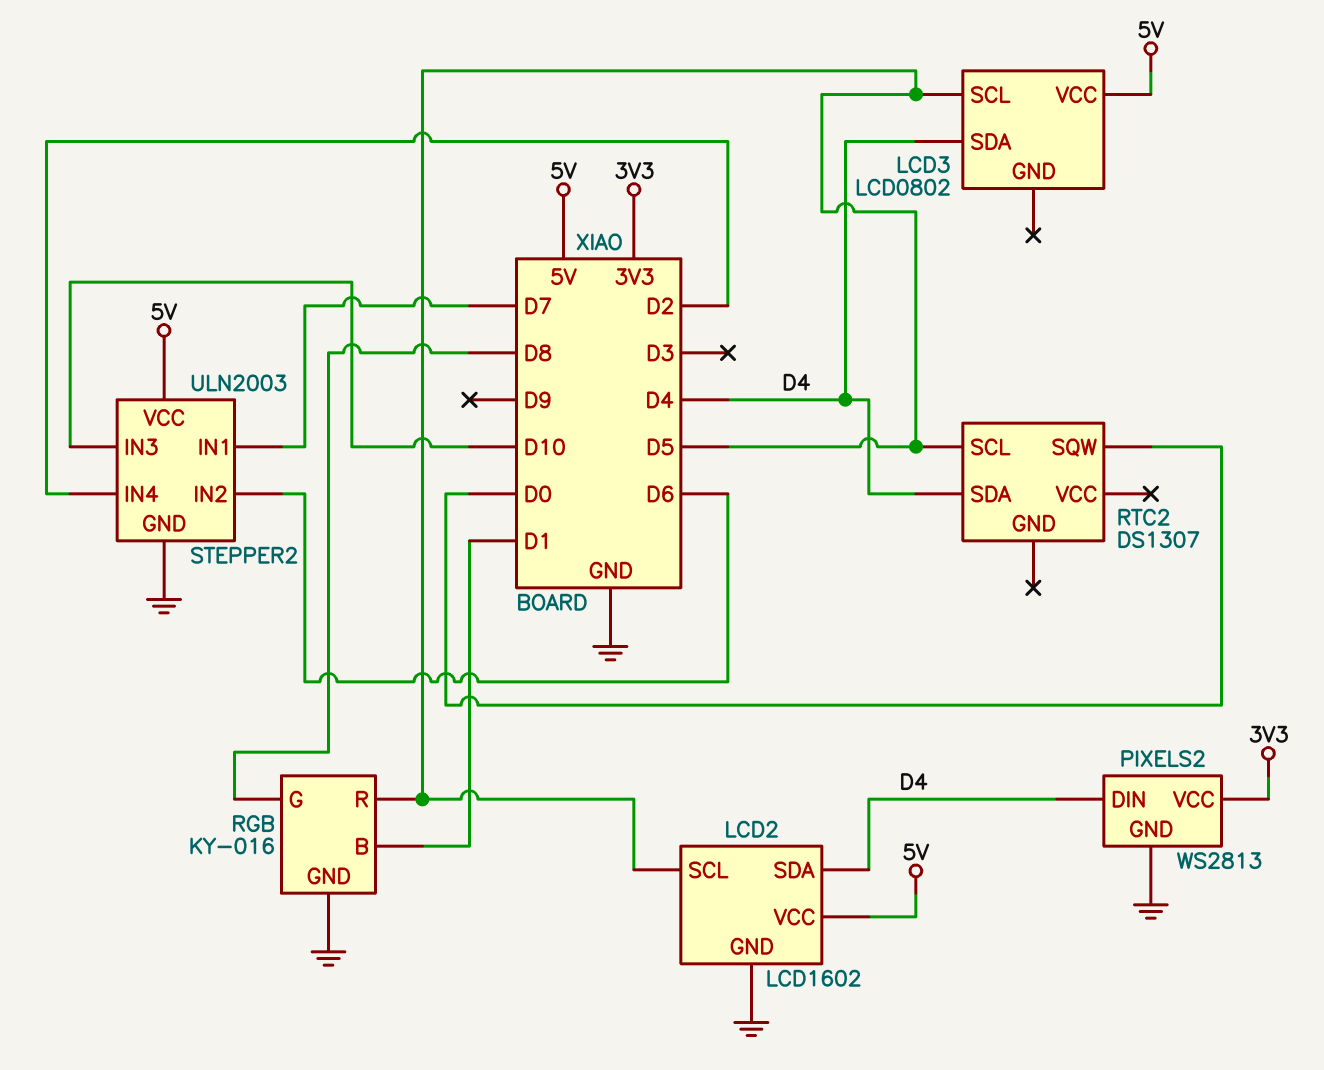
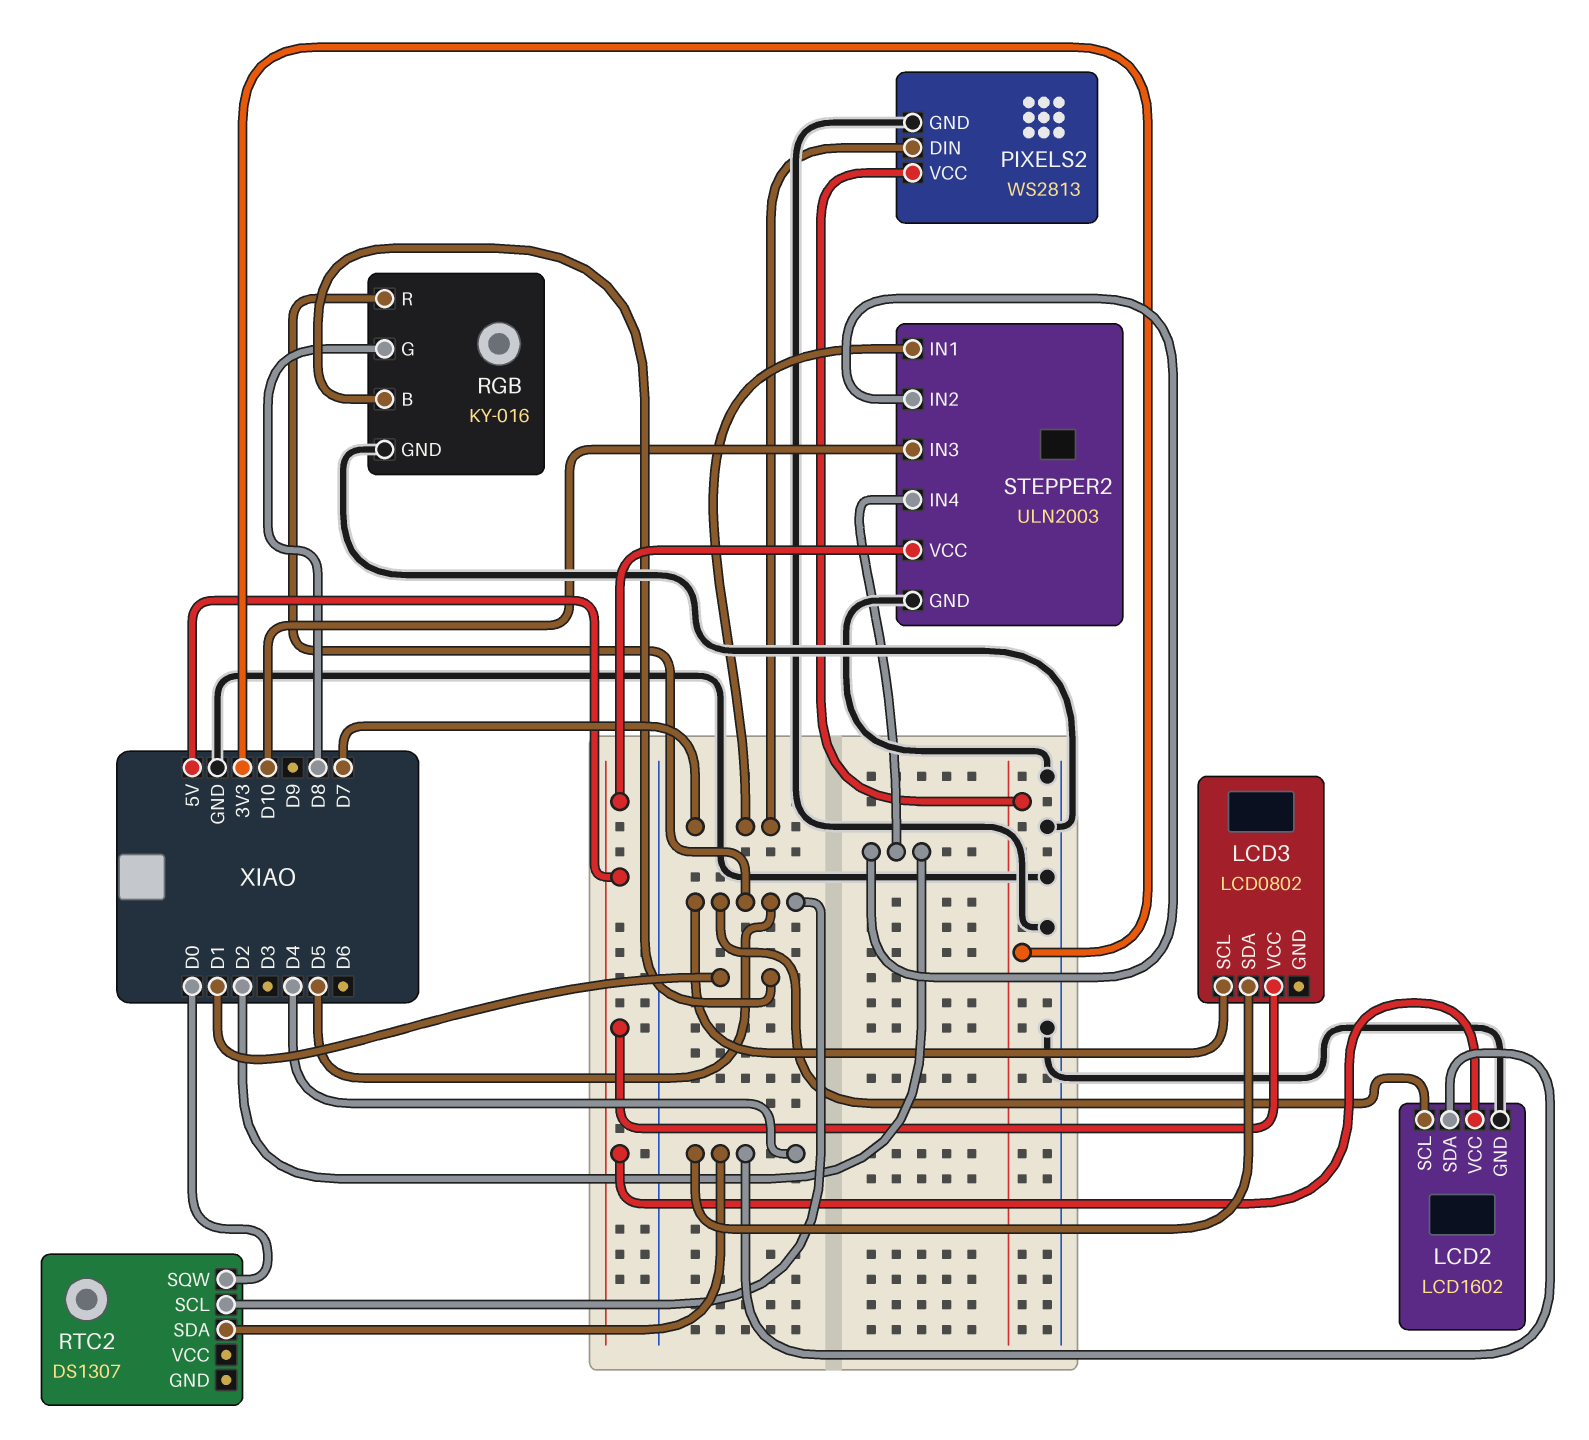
PIXELS2 pin DIN: D4 -> D7
STEPPER2 pin IN2: D6 -> D2

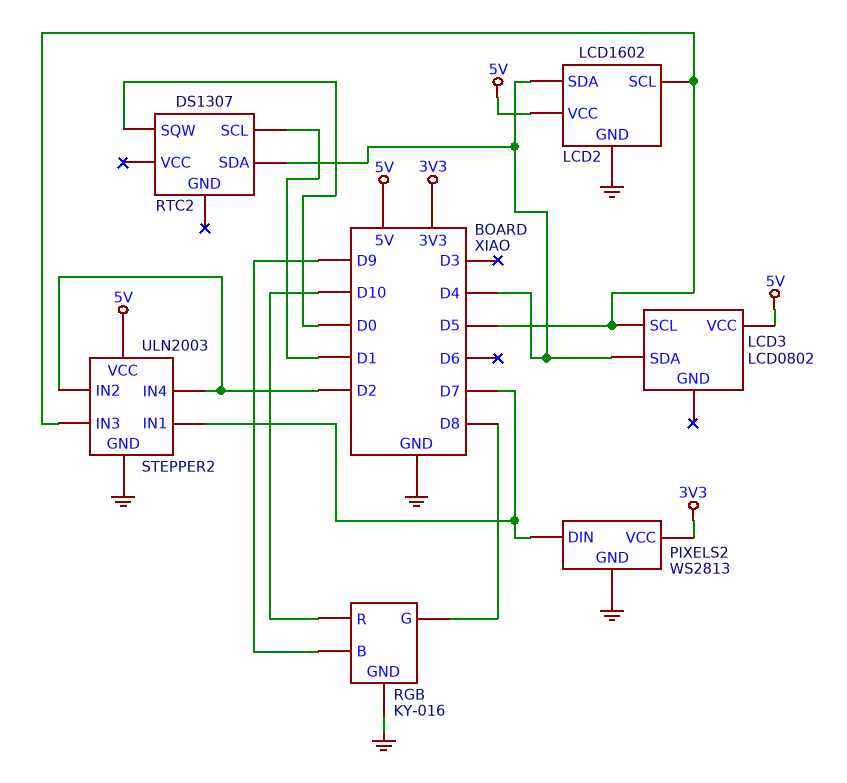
RGB pin B: D1 -> D9
RGB pin R: D5 -> D10
RTC2 pin SCL: D5 -> D1
STEPPER2 pin IN3: D10 -> D5

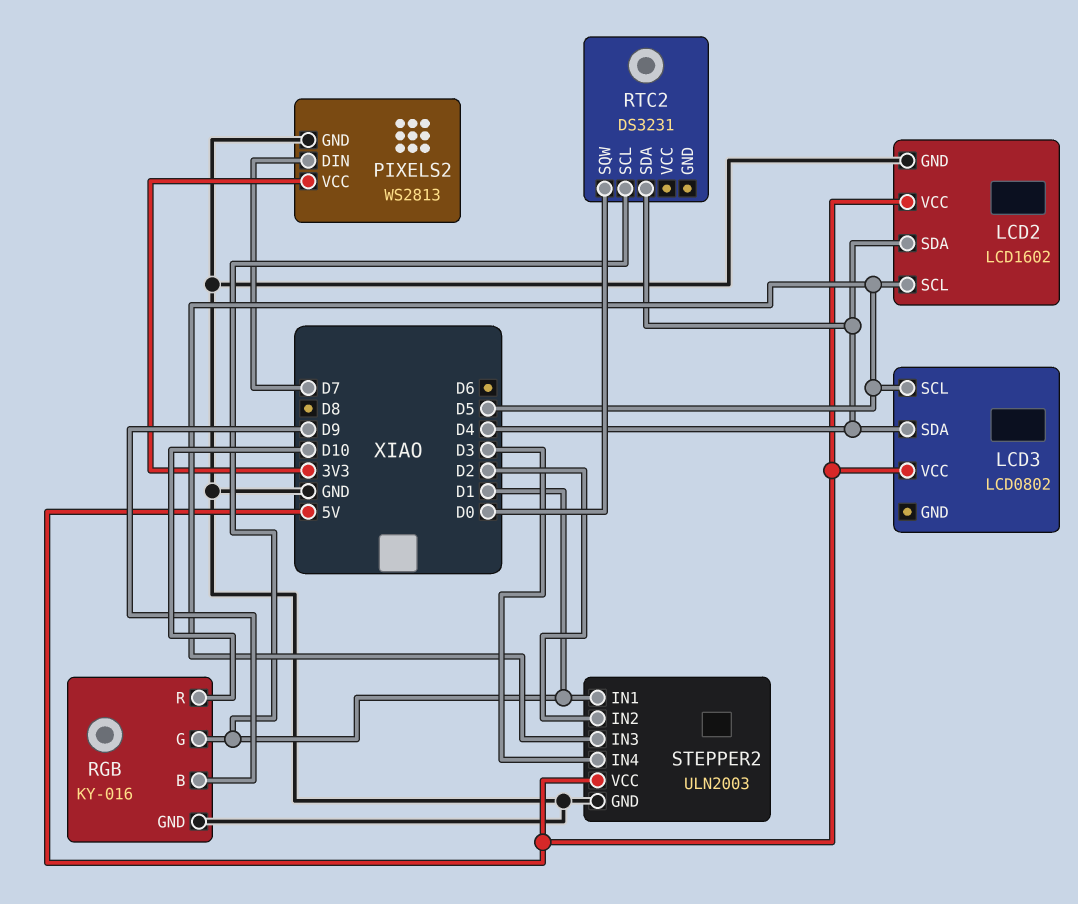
RGB pin G: D8 -> D1
RTC2: DS1307 -> DS3231
STEPPER2 pin IN1: D7 -> D1
STEPPER2 pin IN4: D2 -> D3

